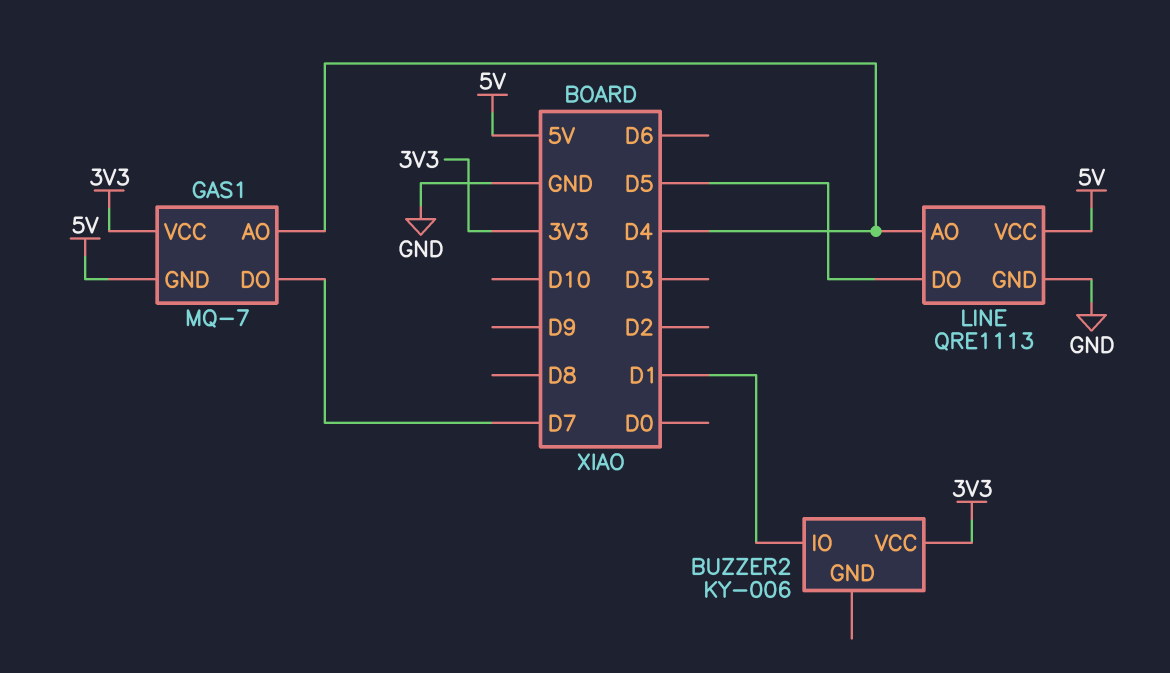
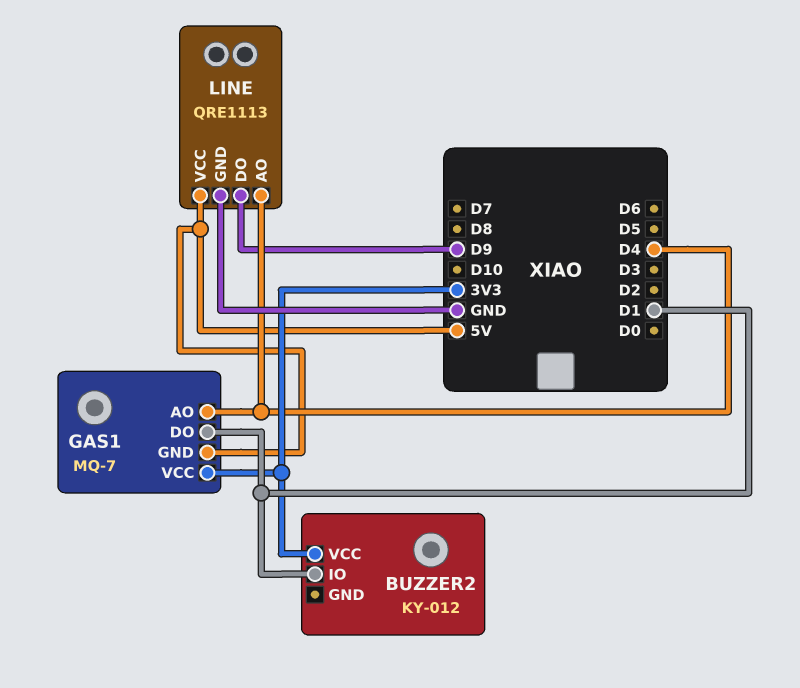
BUZZER2: KY-006 -> KY-012
GAS1 pin DO: D7 -> D1
LINE pin DO: D5 -> D9

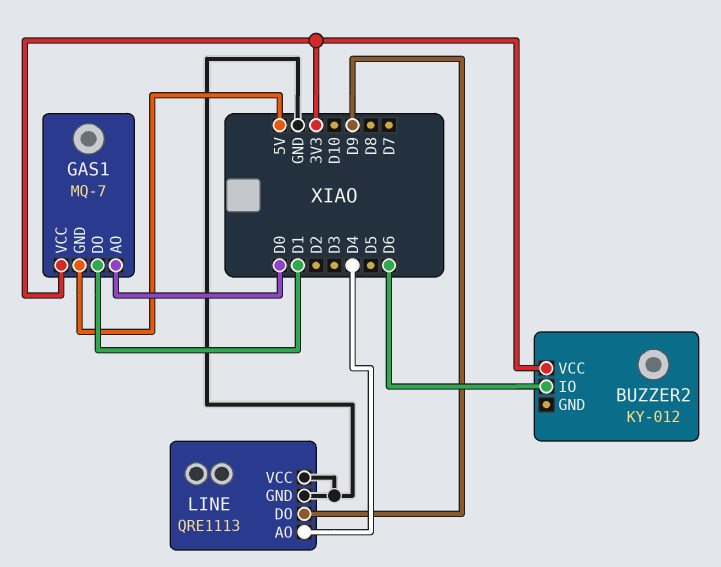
BUZZER2 pin IO: D1 -> D6
GAS1 pin AO: D4 -> D0
LINE pin VCC: 5V -> GND

